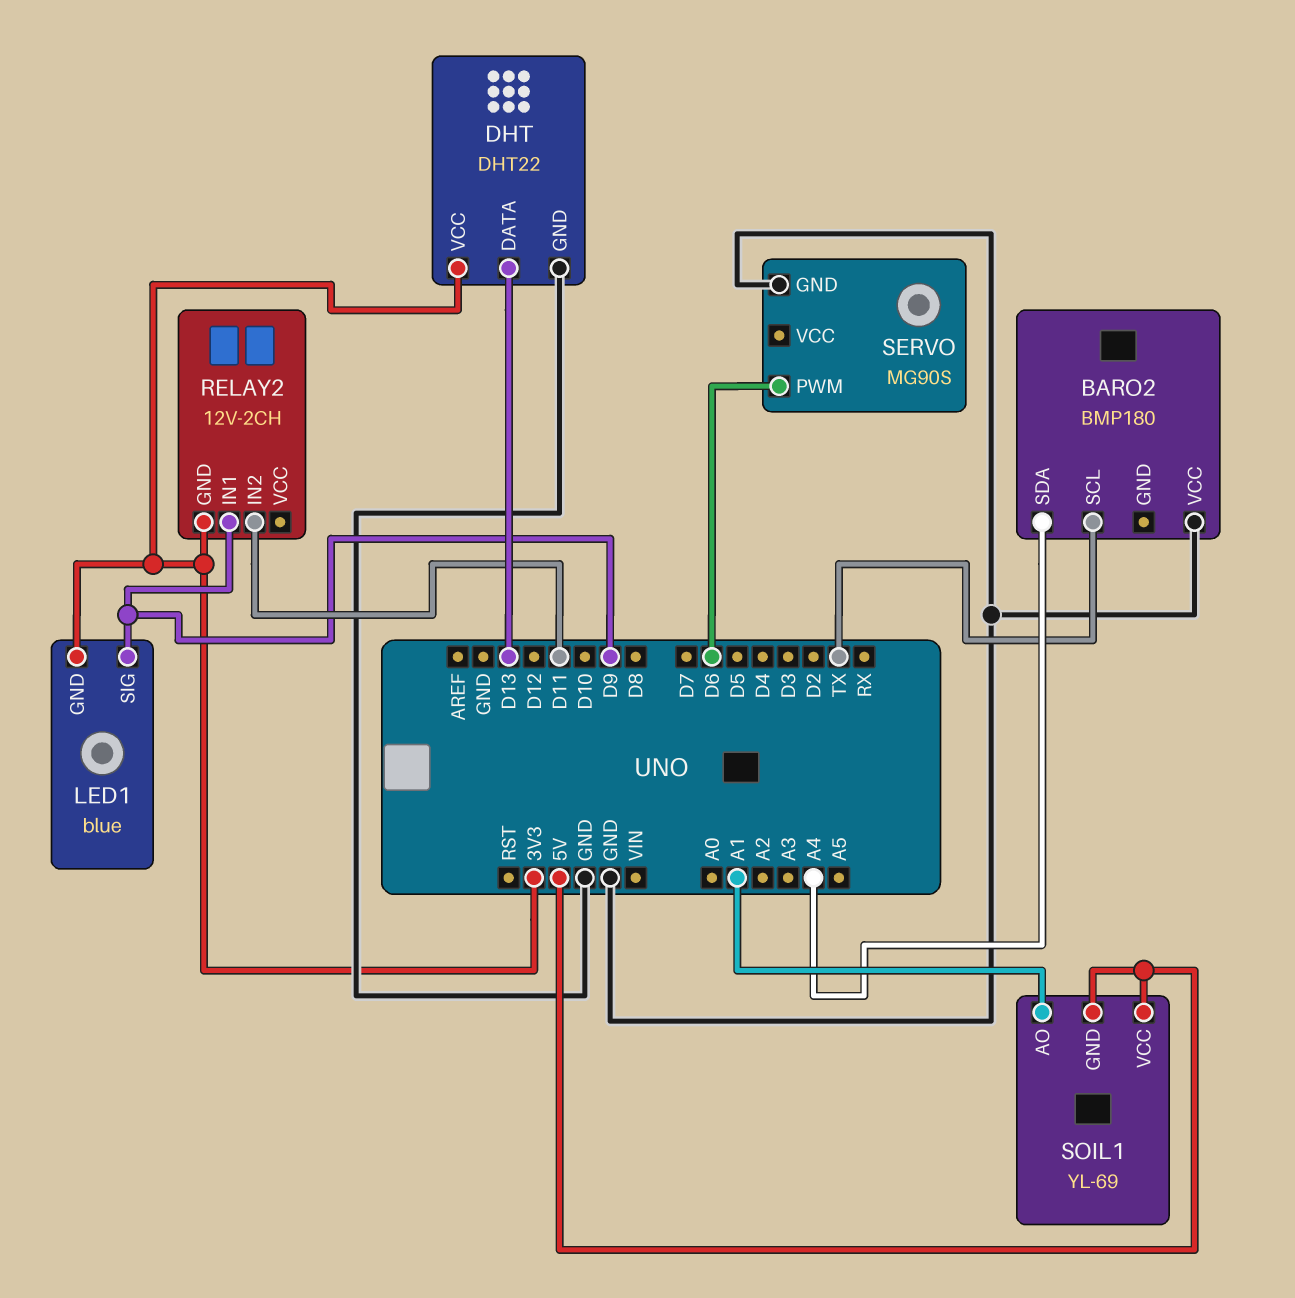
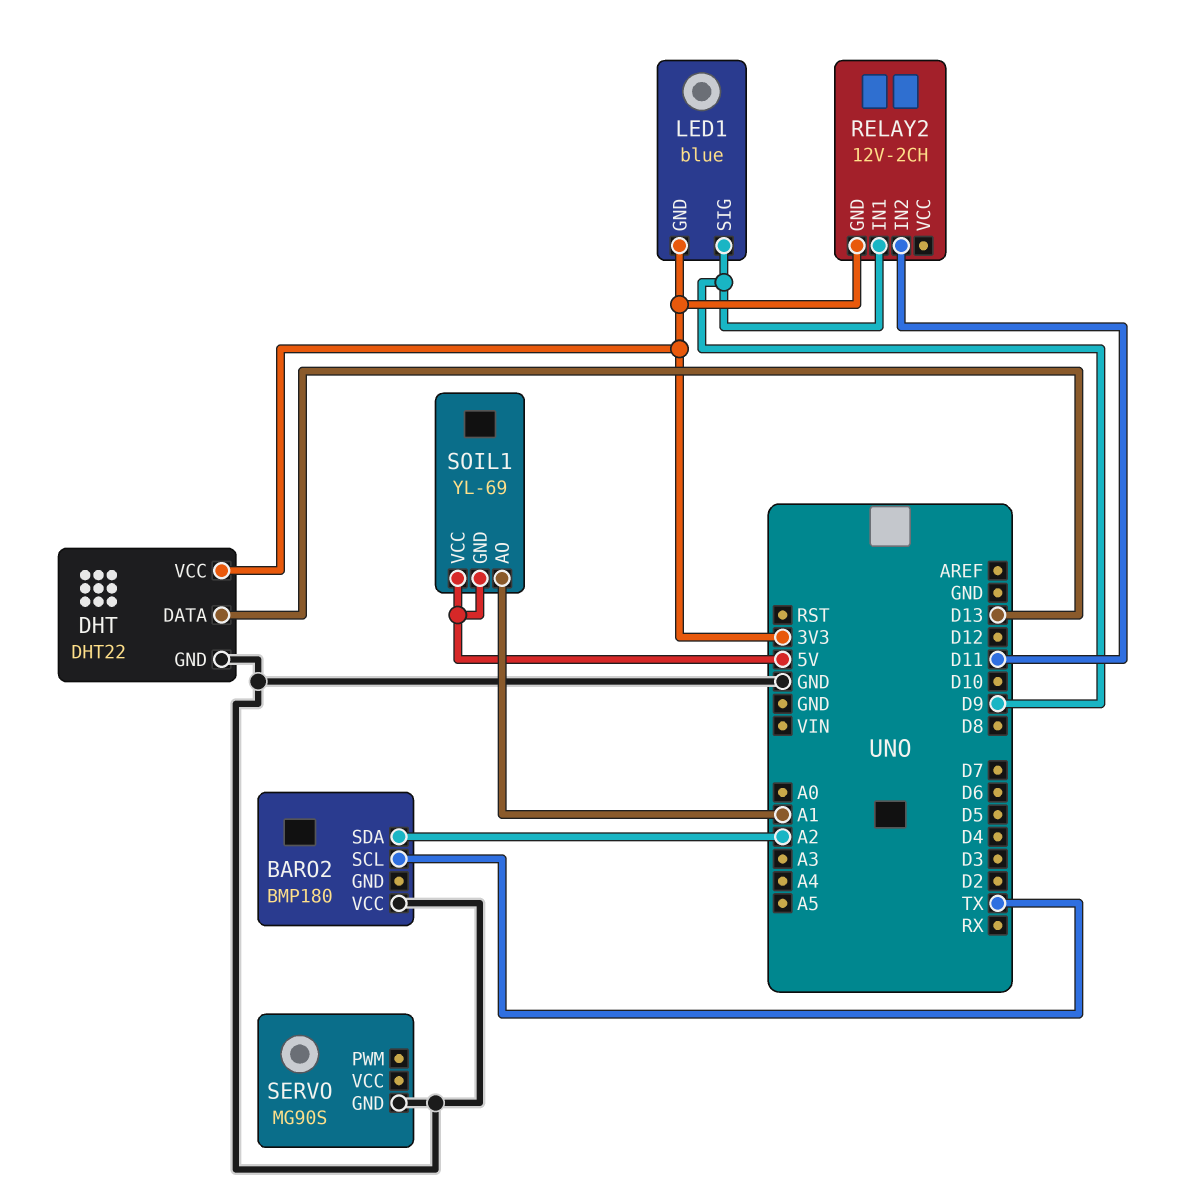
BARO2 pin SDA: A4 -> A2
SERVO pin PWM: D6 -> none

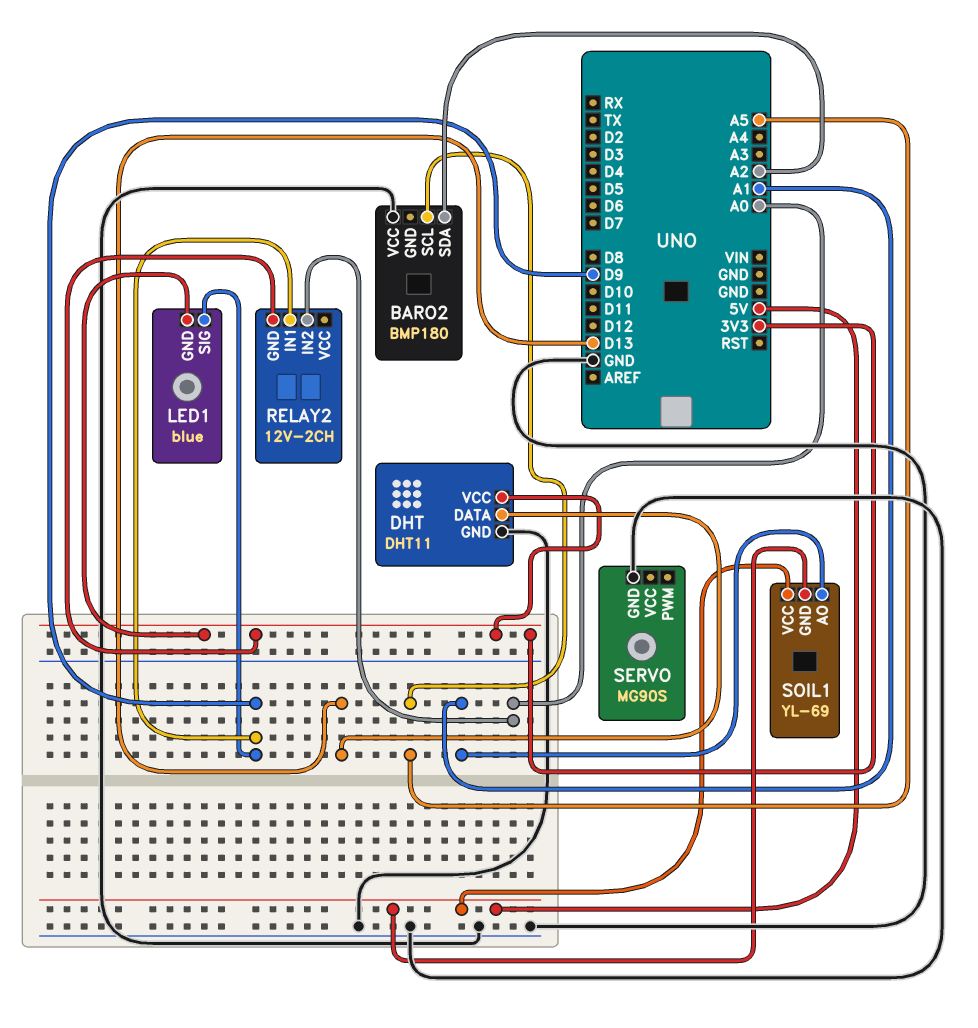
BARO2 pin SCL: TX -> A5
DHT: DHT22 -> DHT11
RELAY2 pin IN2: D11 -> A0

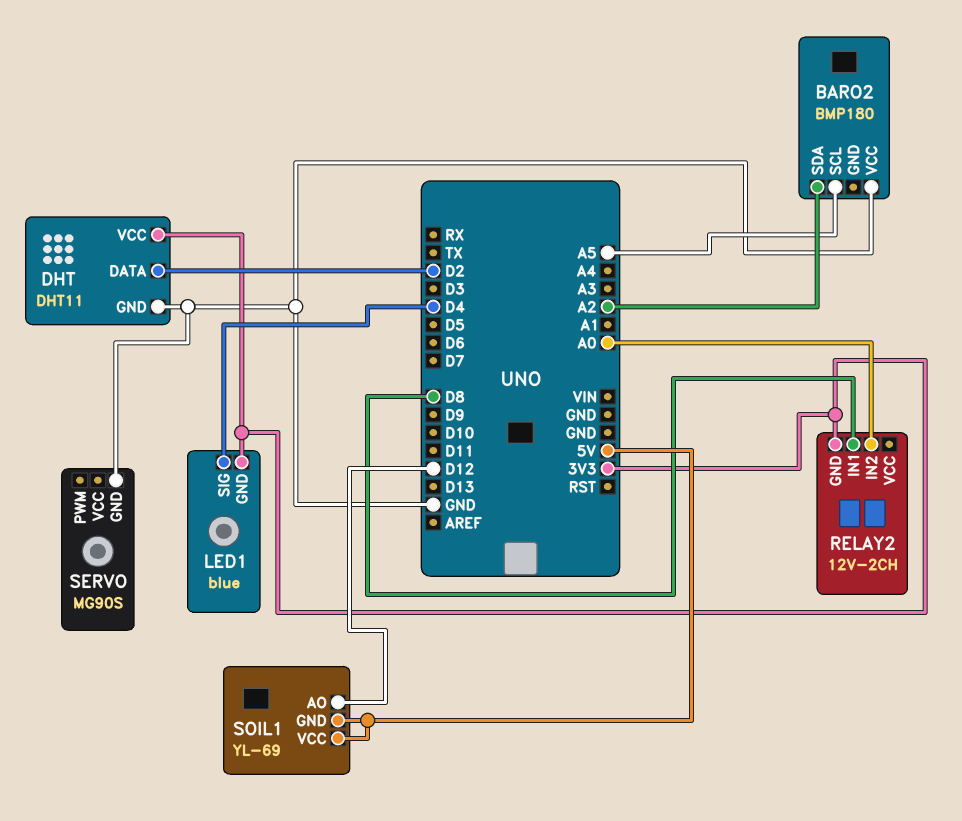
DHT pin DATA: D13 -> D2
LED1 pin SIG: D9 -> D4
RELAY2 pin IN1: D9 -> D8
SOIL1 pin AO: A1 -> D12

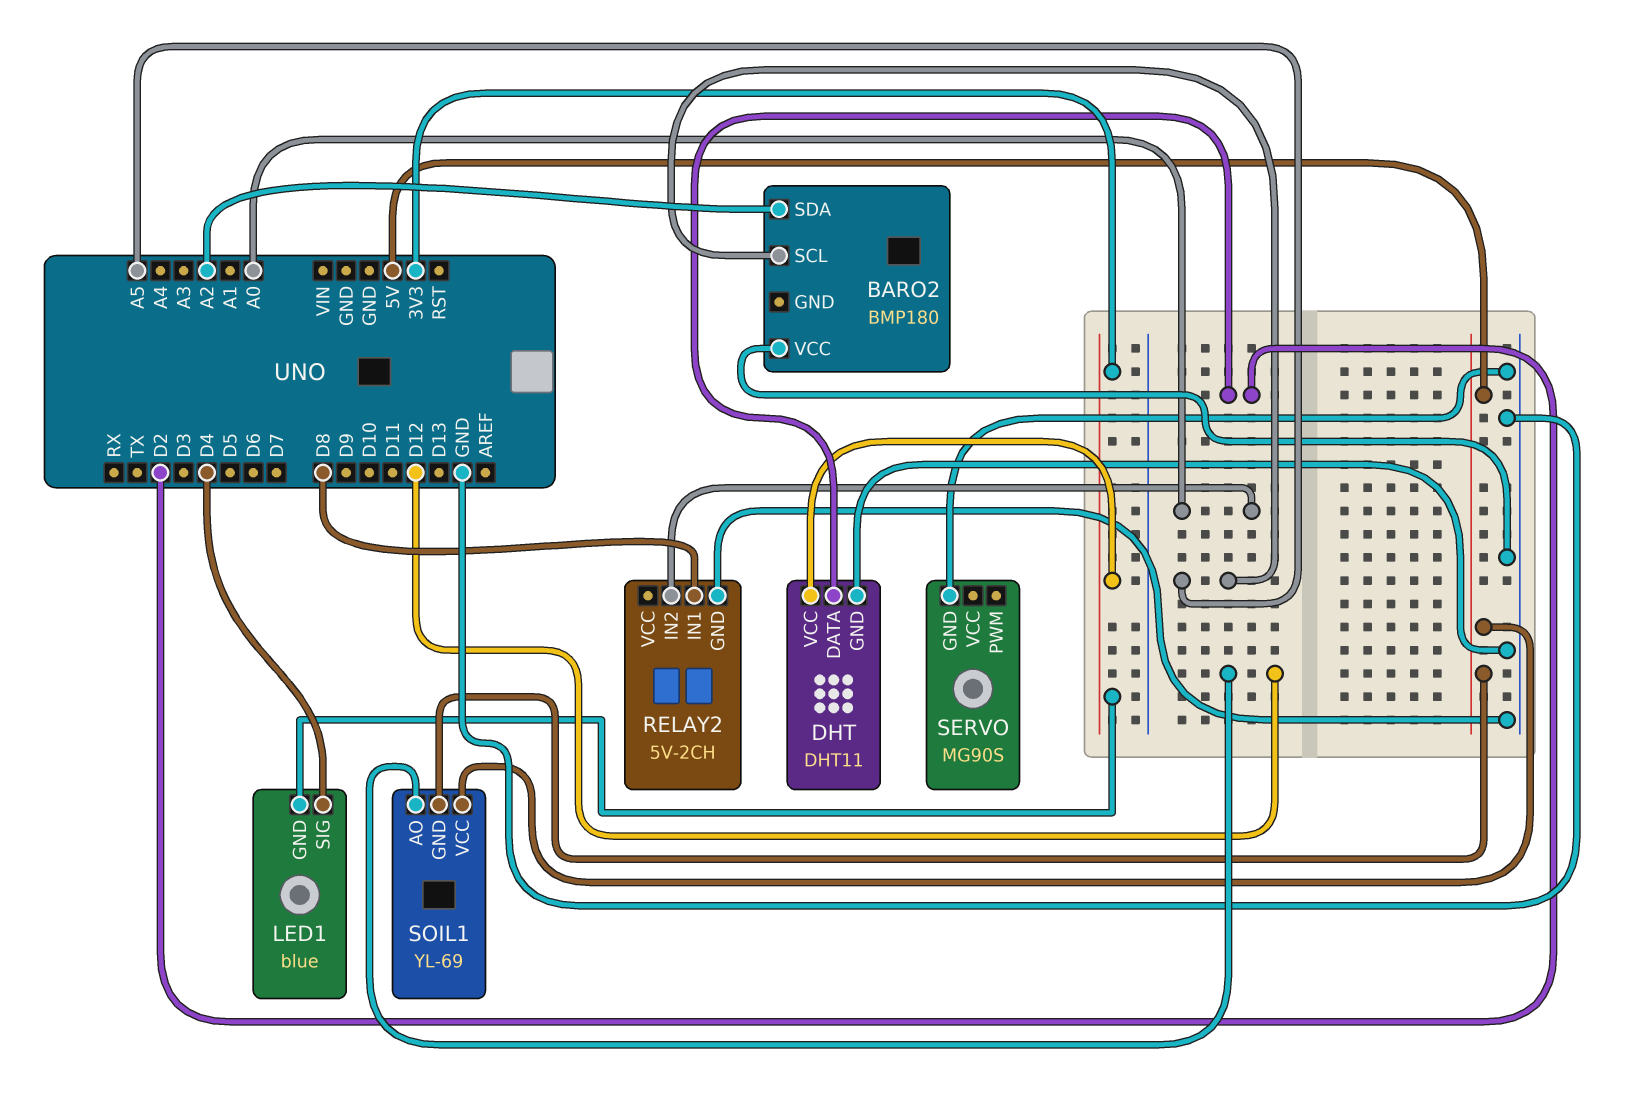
RELAY2: 12V-2CH -> 5V-2CH
RELAY2 pin GND: 3V3 -> GND

